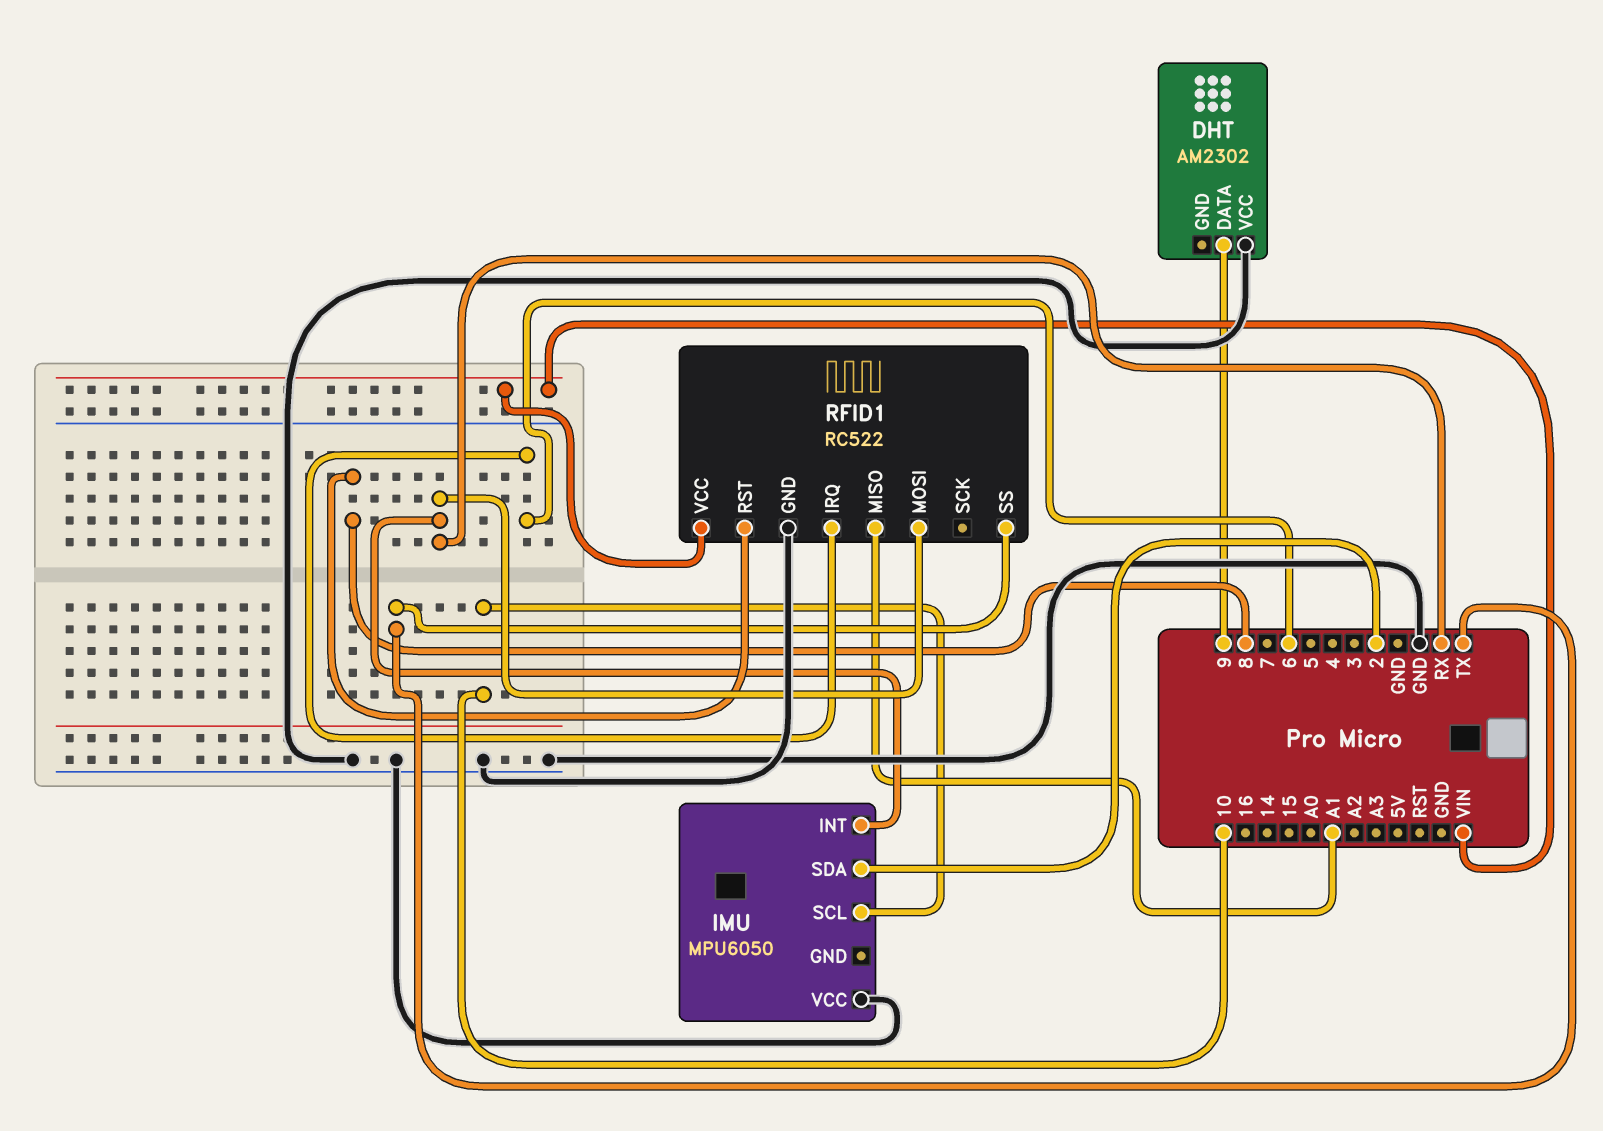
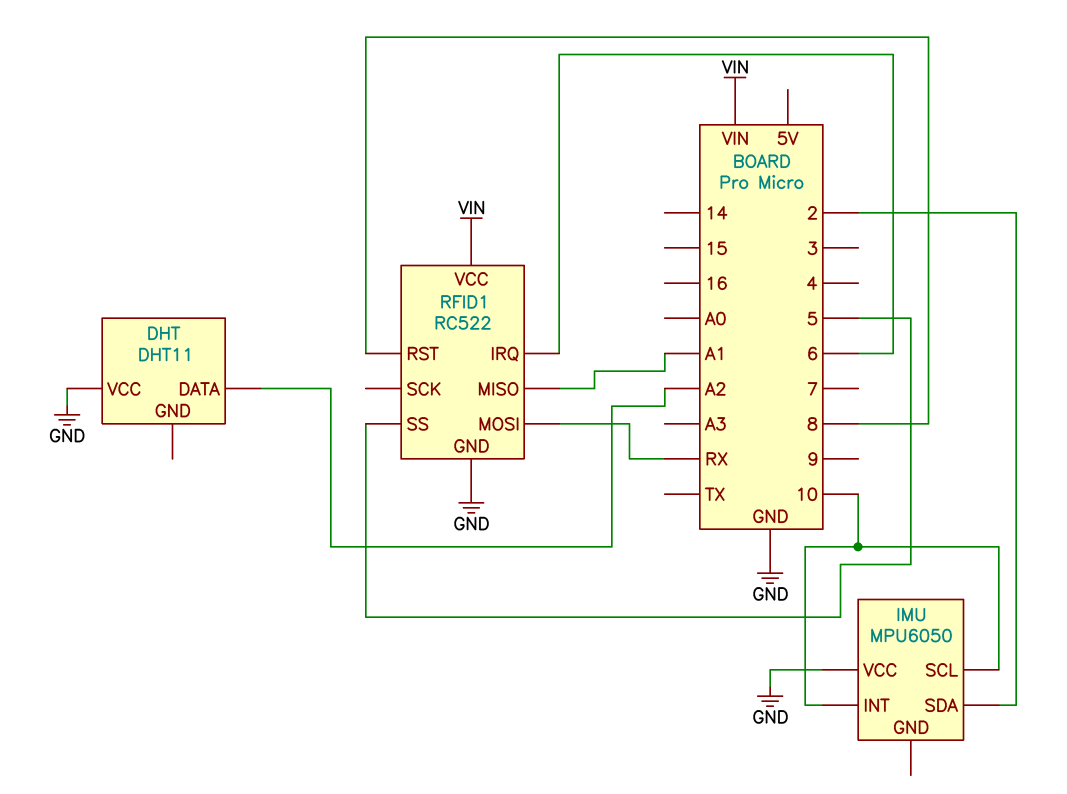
DHT: AM2302 -> DHT11
DHT pin DATA: 9 -> A2
IMU pin INT: RX -> 10
RFID1 pin SS: TX -> 5

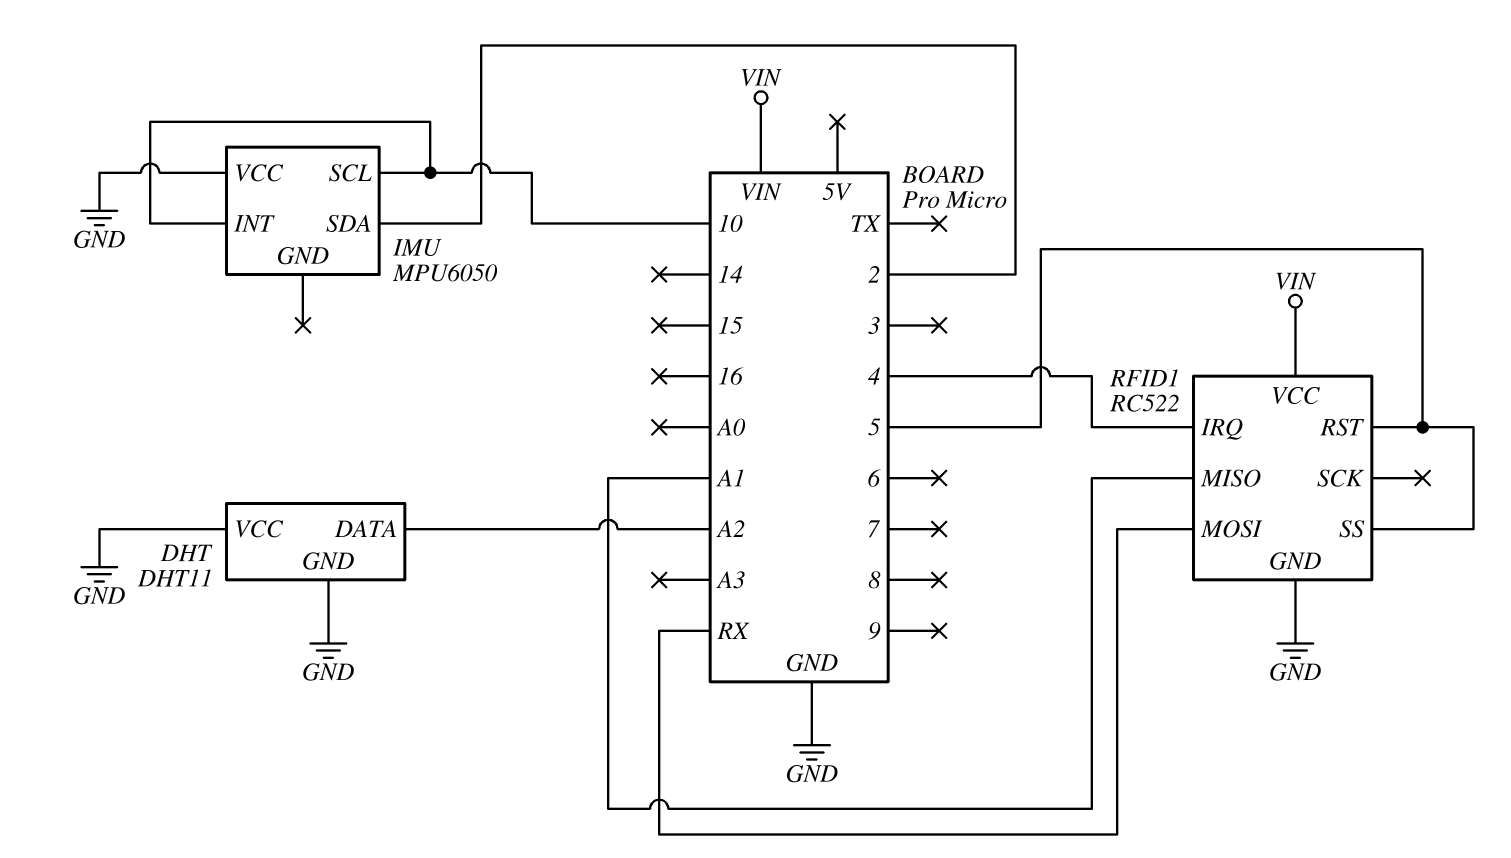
DHT pin GND: none -> GND
RFID1 pin IRQ: 6 -> 4
RFID1 pin RST: 8 -> 5

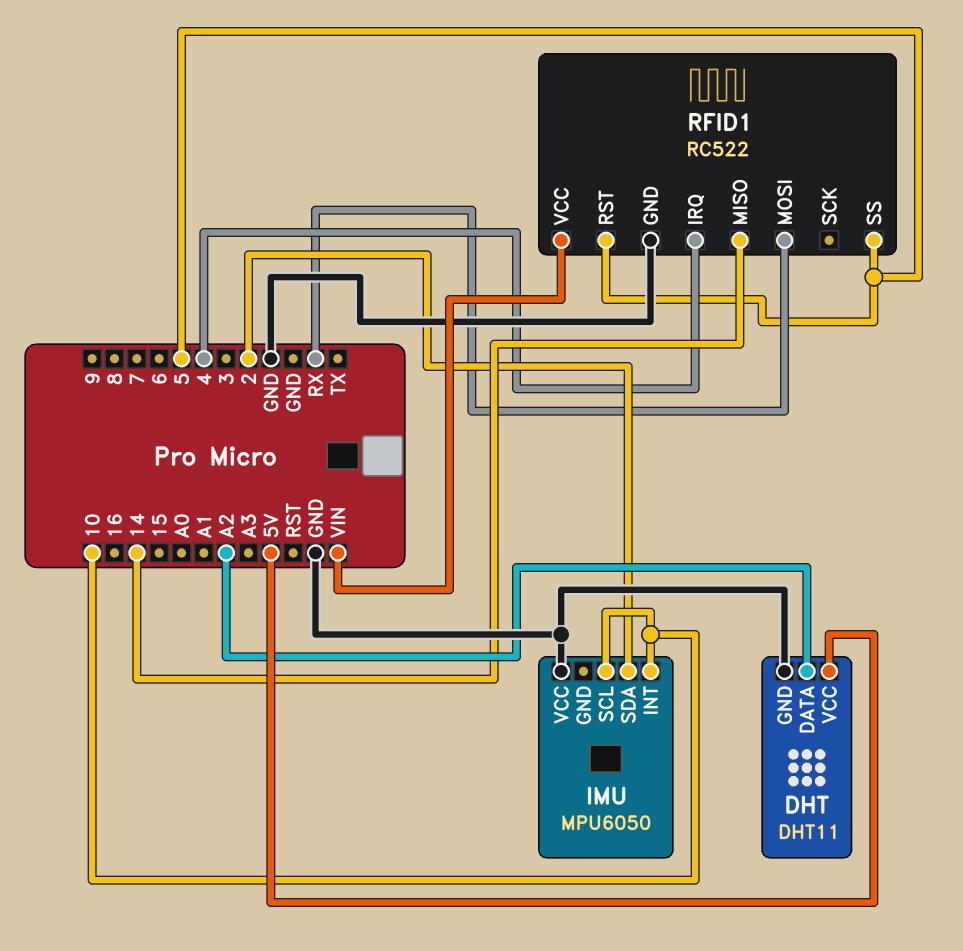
DHT pin VCC: GND -> 5V
RFID1 pin MISO: A1 -> 14

